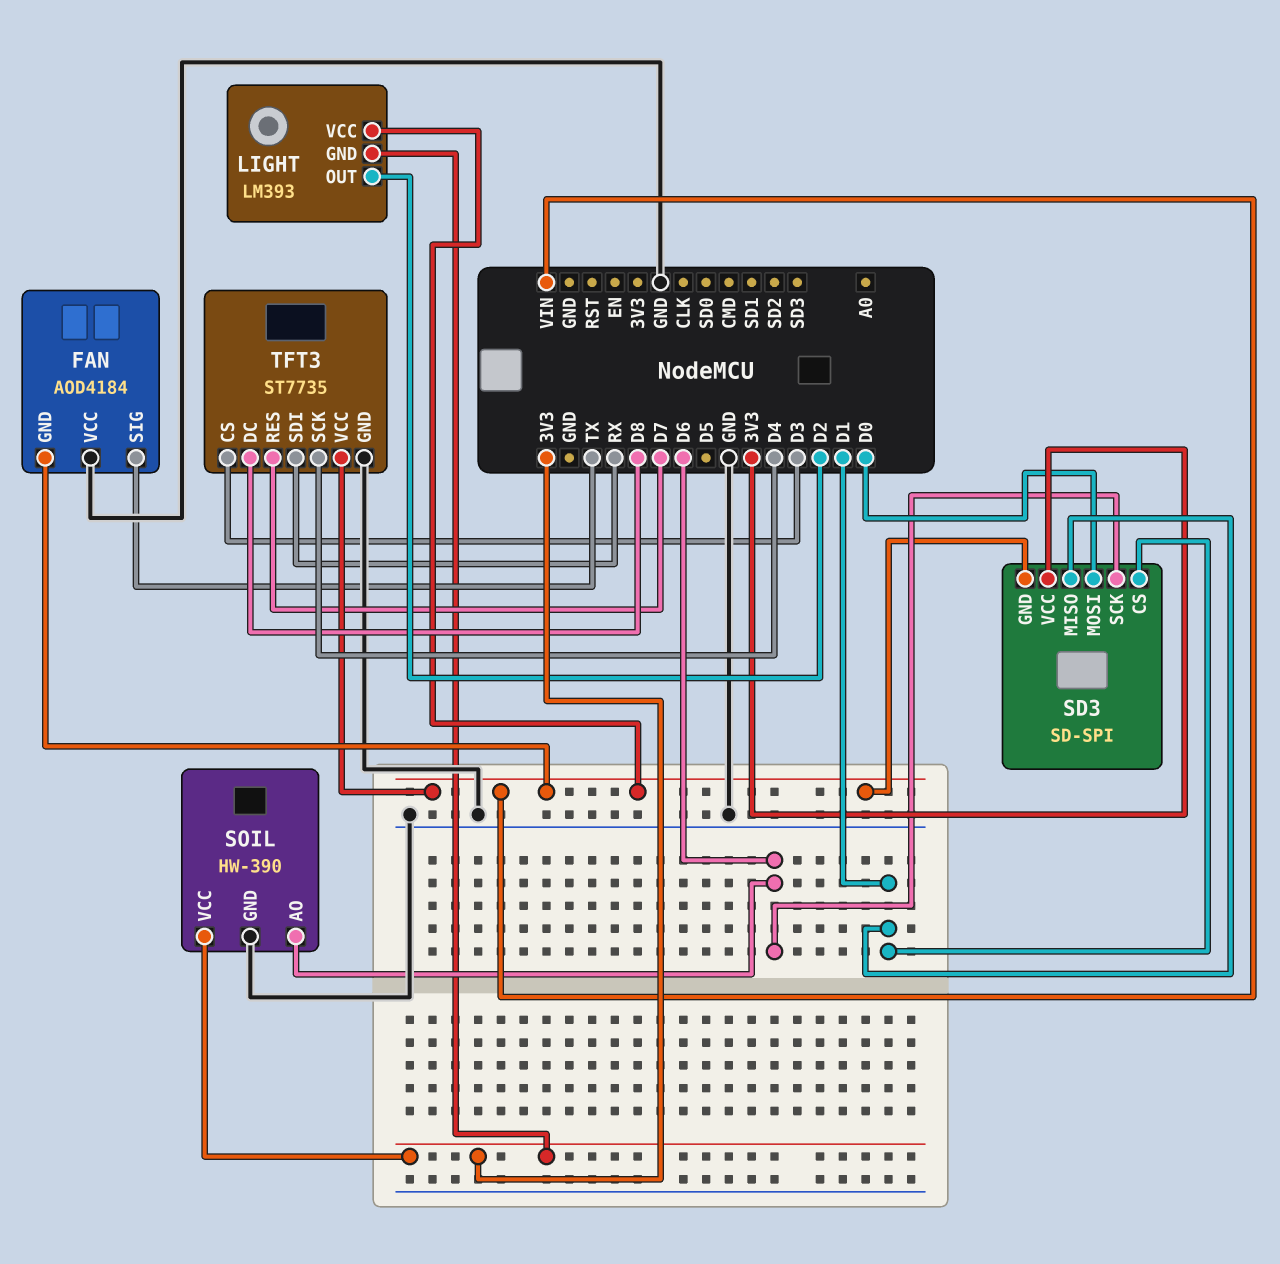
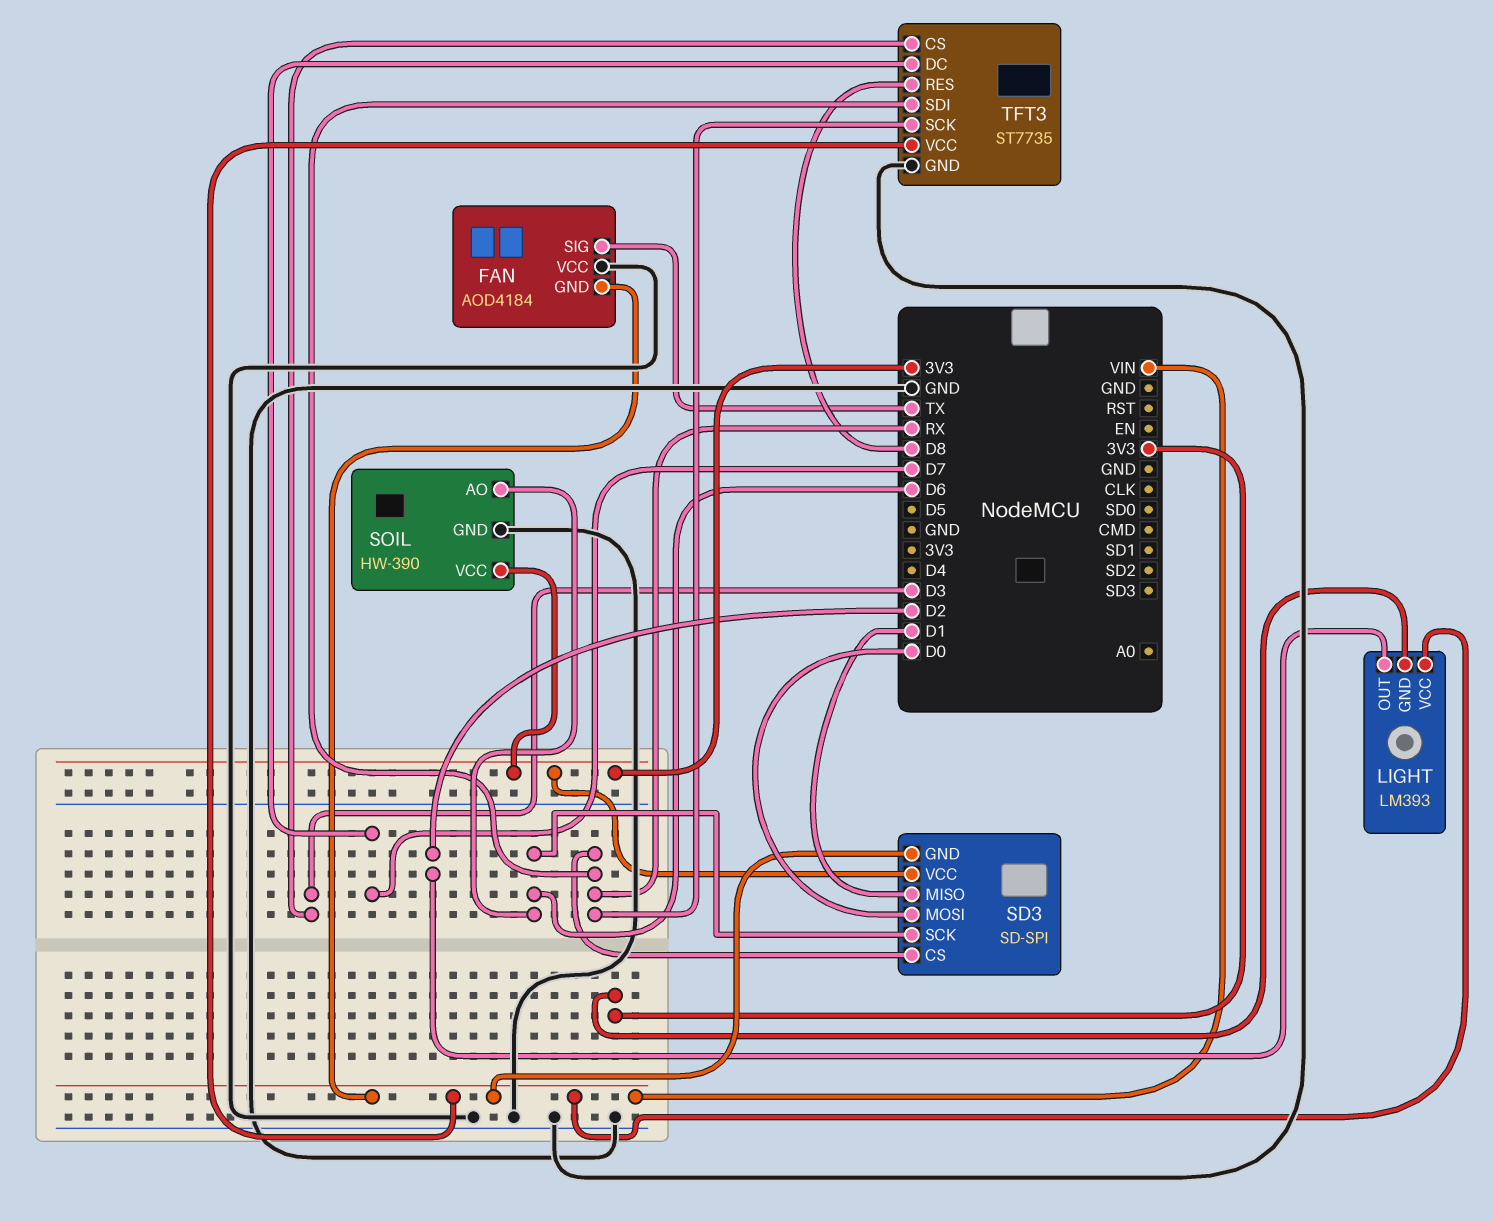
SD3 pin CS: D1 -> RX
TFT3 pin DC: D8 -> D7
TFT3 pin RES: D7 -> D8
TFT3 pin SCK: D4 -> RX

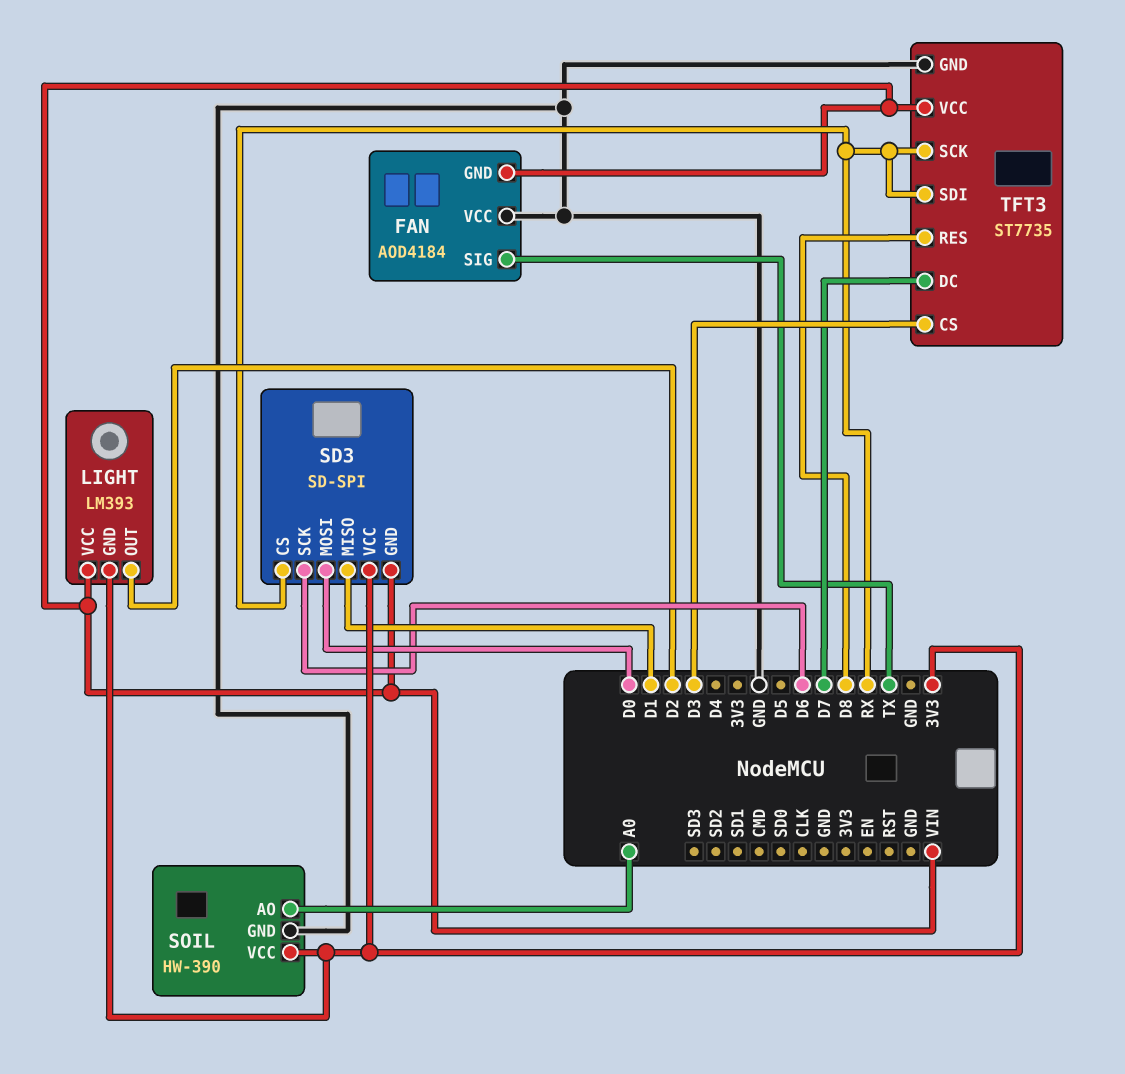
SOIL pin AO: D6 -> A0

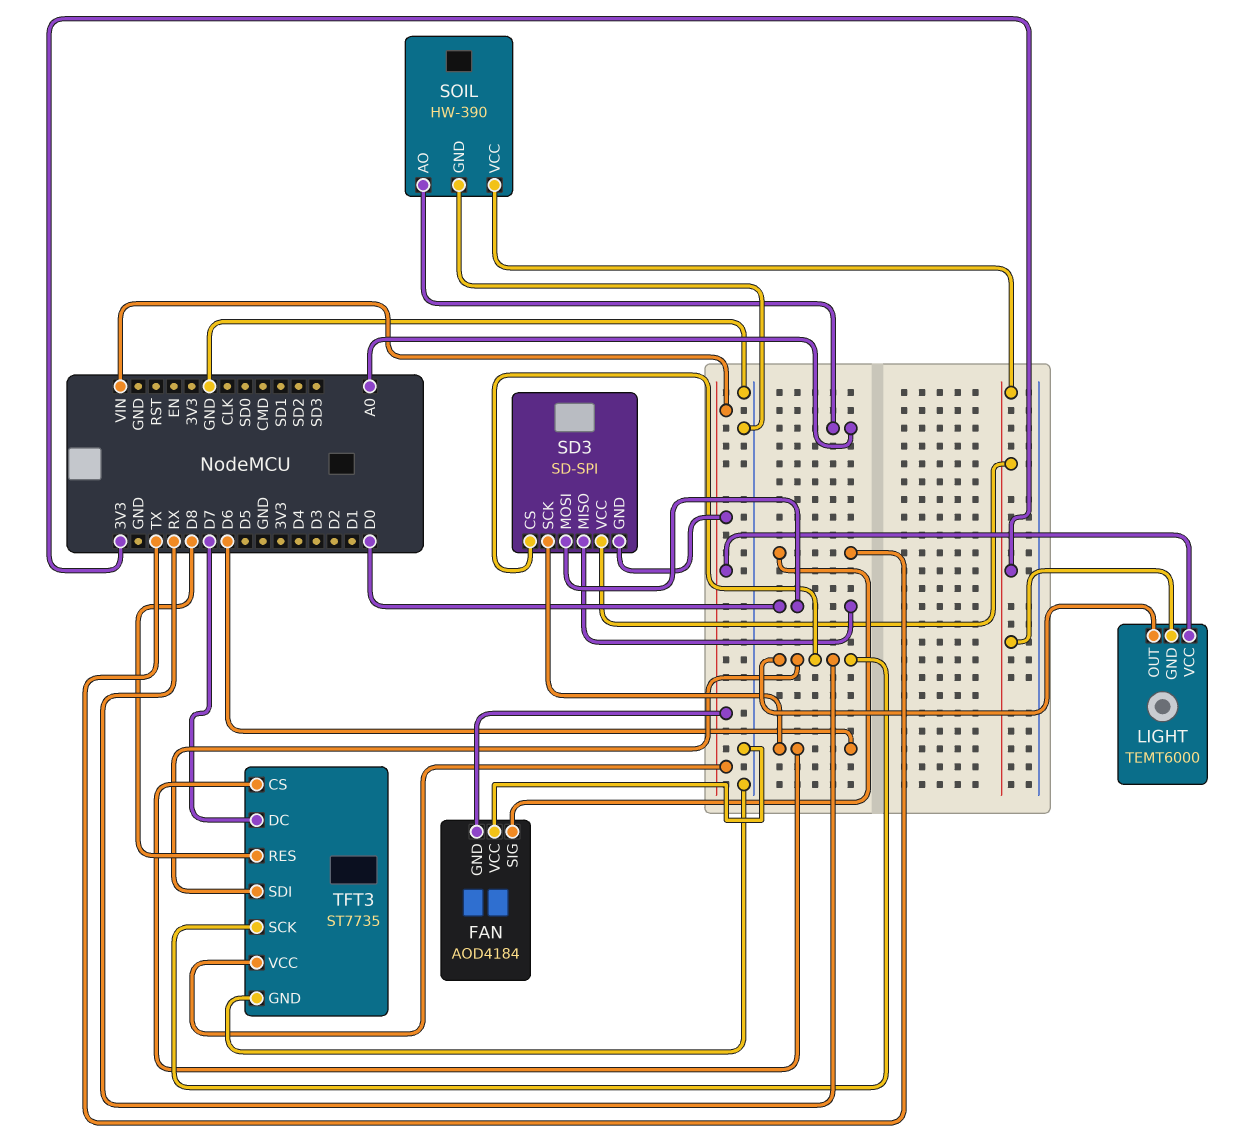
LIGHT: LM393 -> TEMT6000
LIGHT pin OUT: D2 -> RX
SD3 pin MISO: D1 -> D0
TFT3 pin CS: D3 -> D6

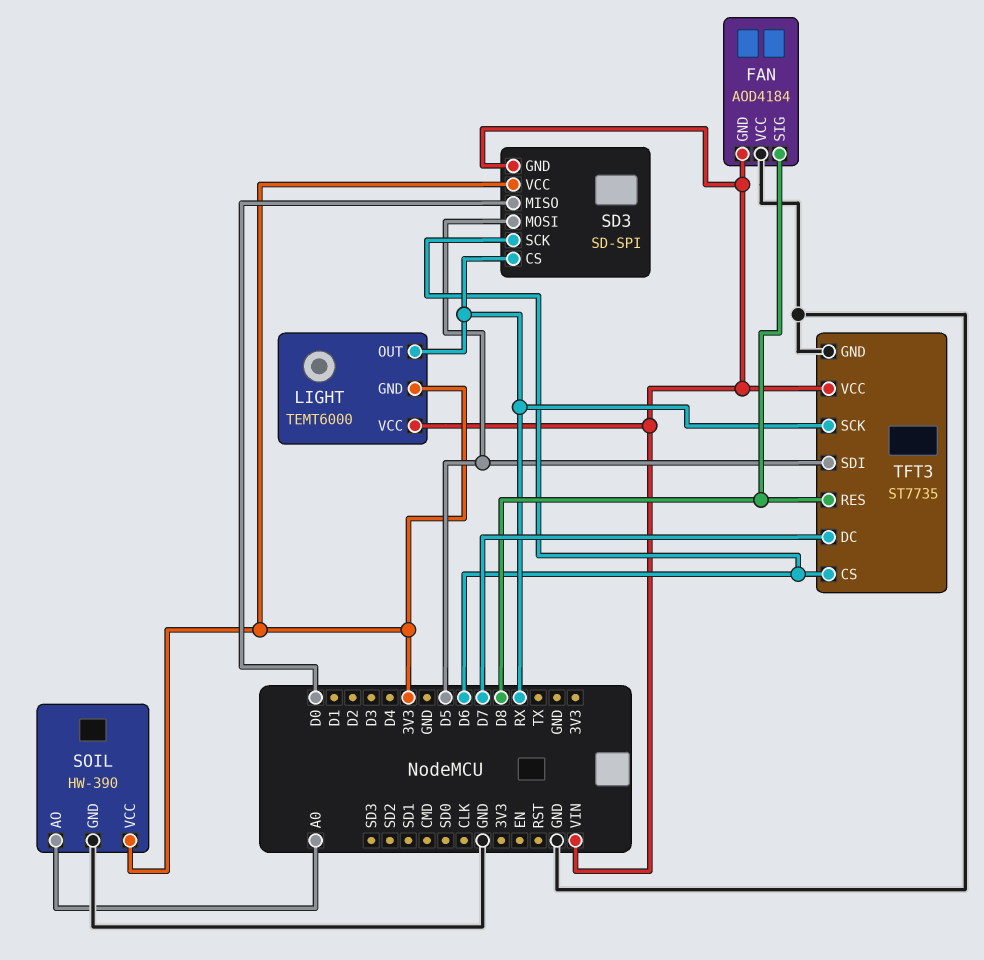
FAN pin SIG: TX -> D8
SD3 pin MOSI: D0 -> D5
TFT3 pin SDI: RX -> D5

